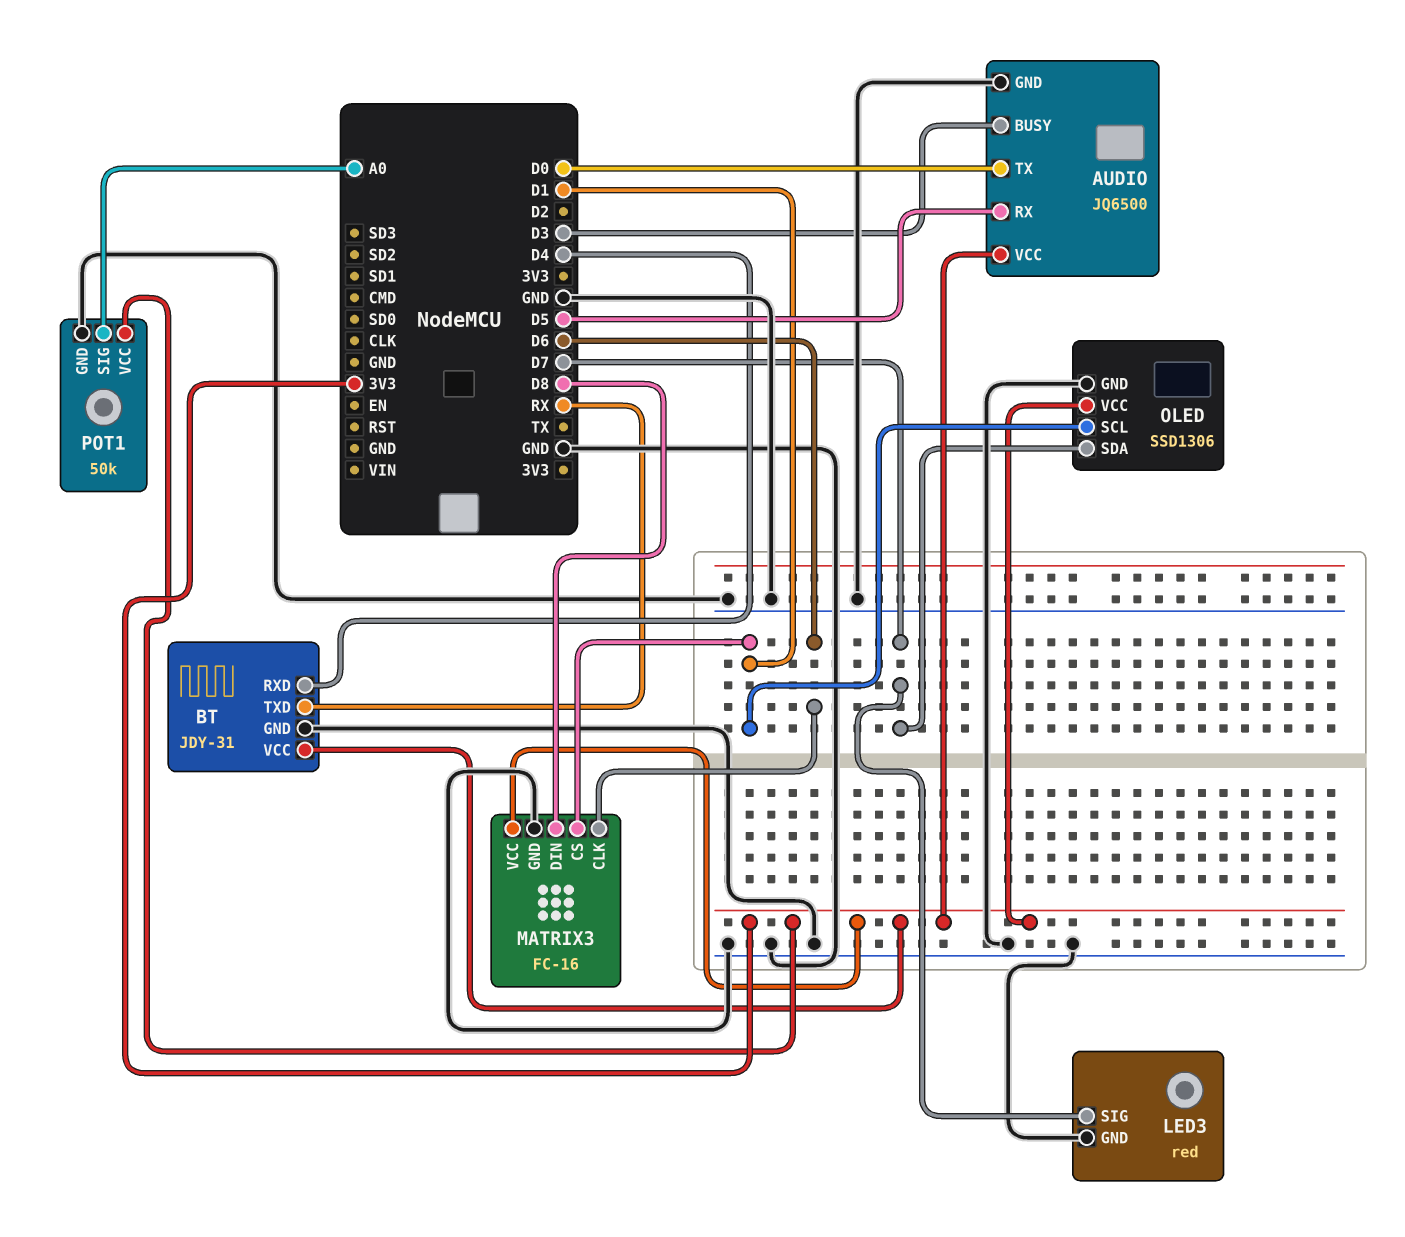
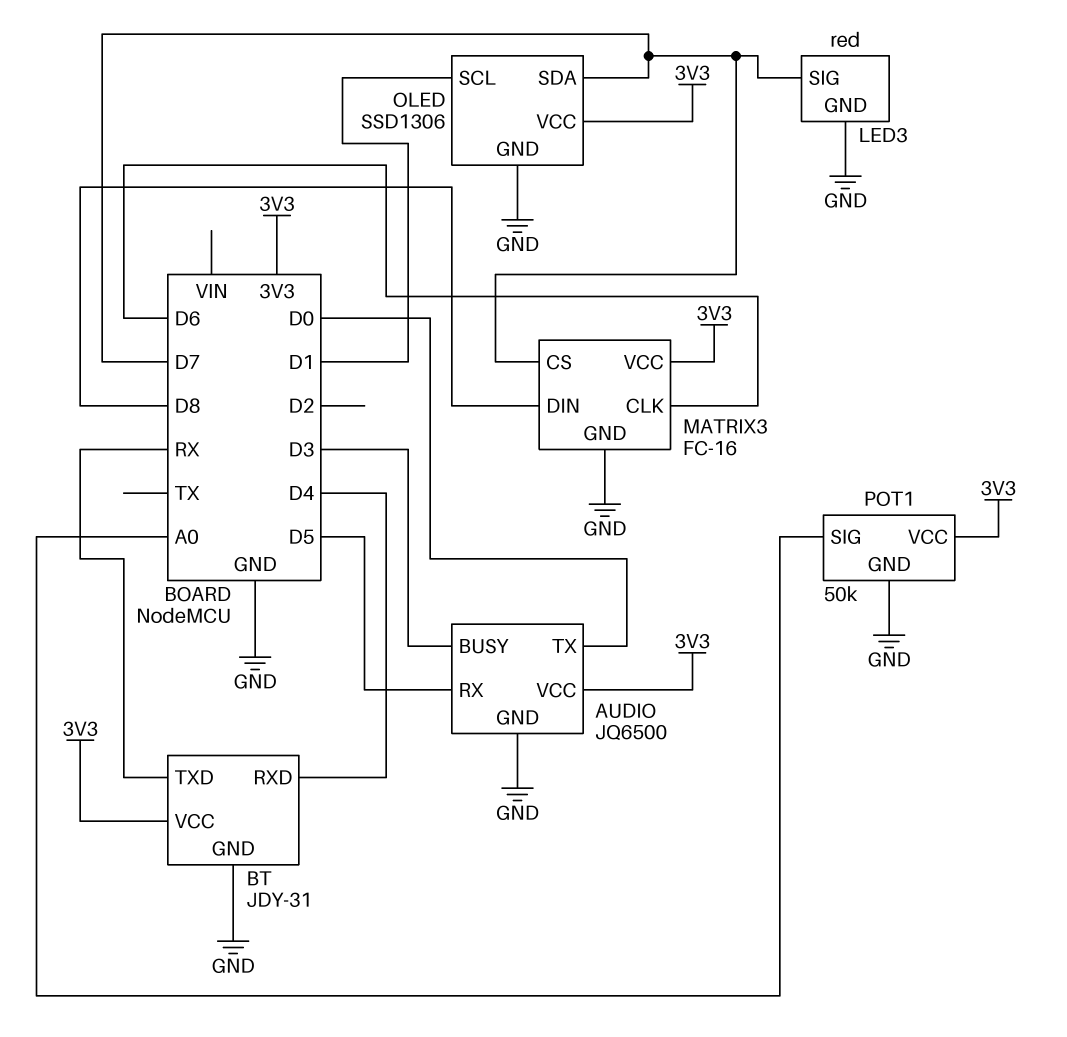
MATRIX3 pin CS: D1 -> D7

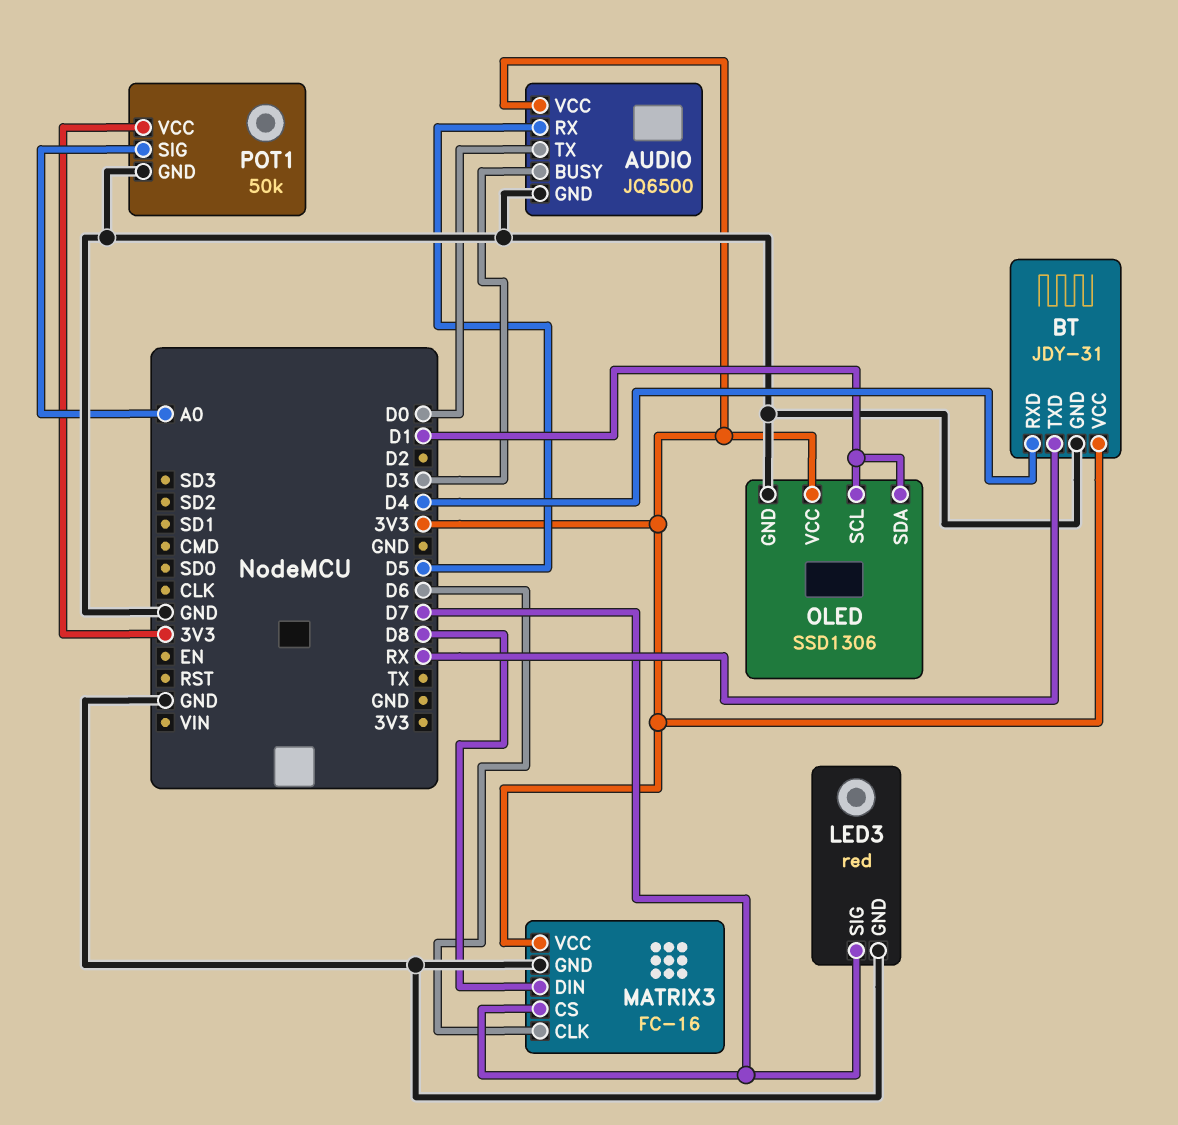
OLED pin SDA: D7 -> D1

